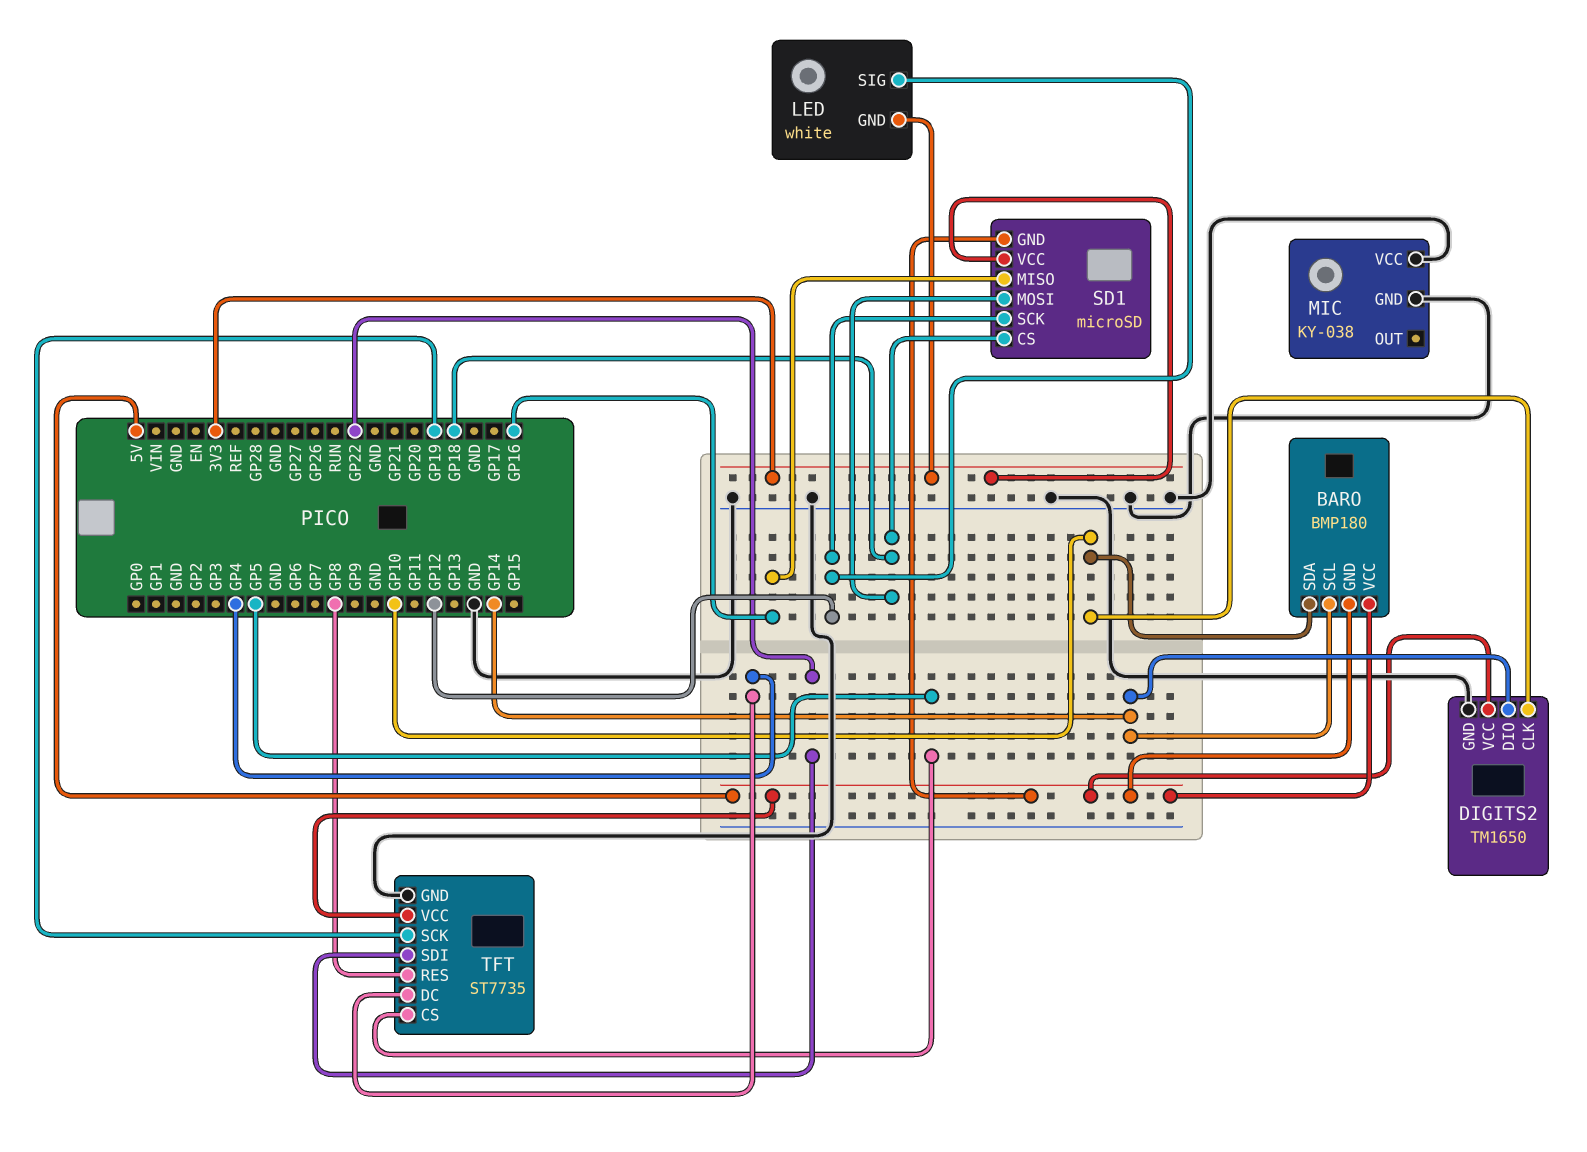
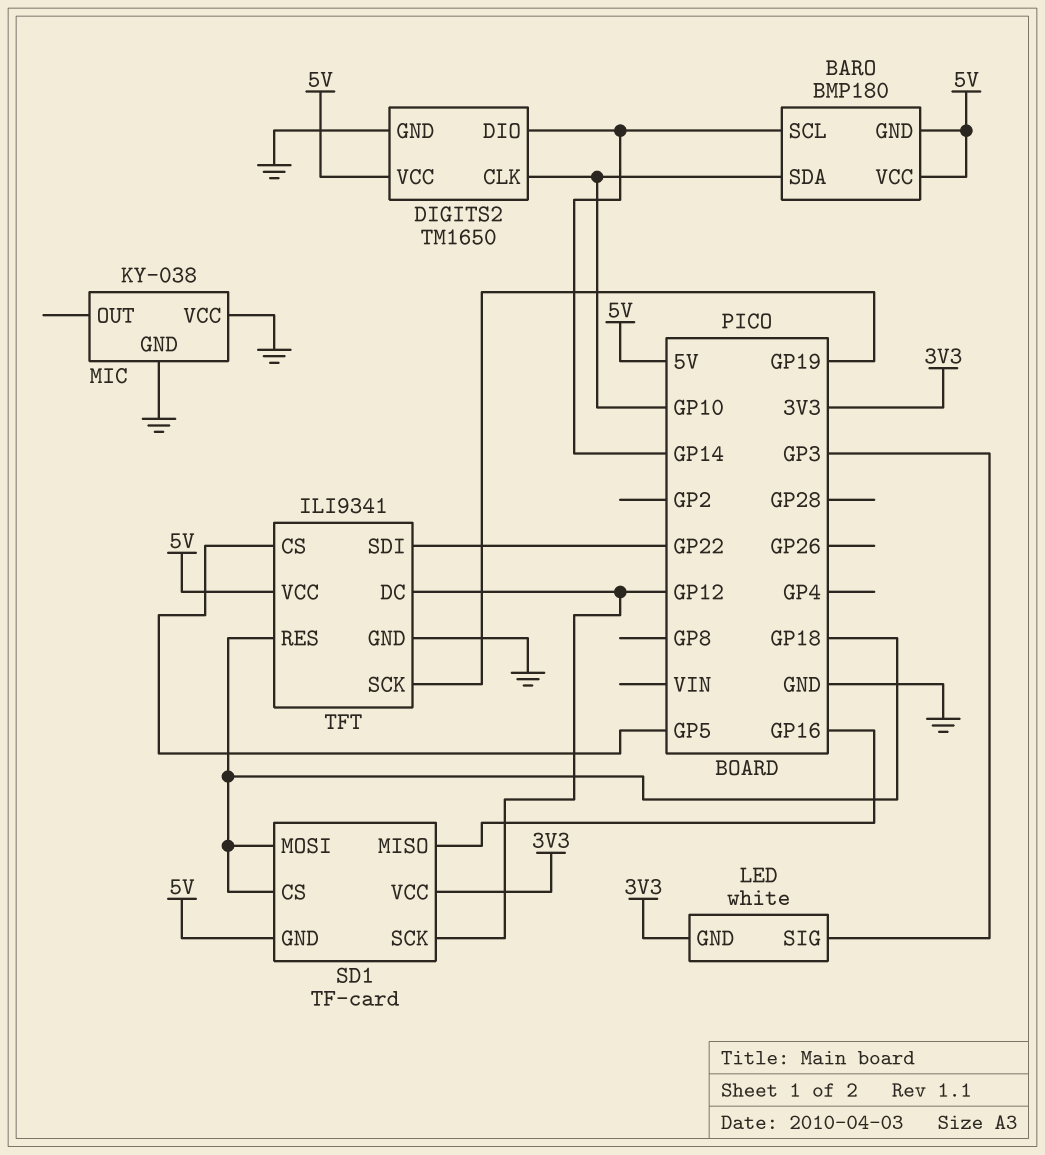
LED pin SIG: GP12 -> GP3
SD1: microSD -> TF-card
TFT: ST7735 -> ILI9341
TFT pin DC: GP4 -> GP12
TFT pin RES: GP8 -> GP18

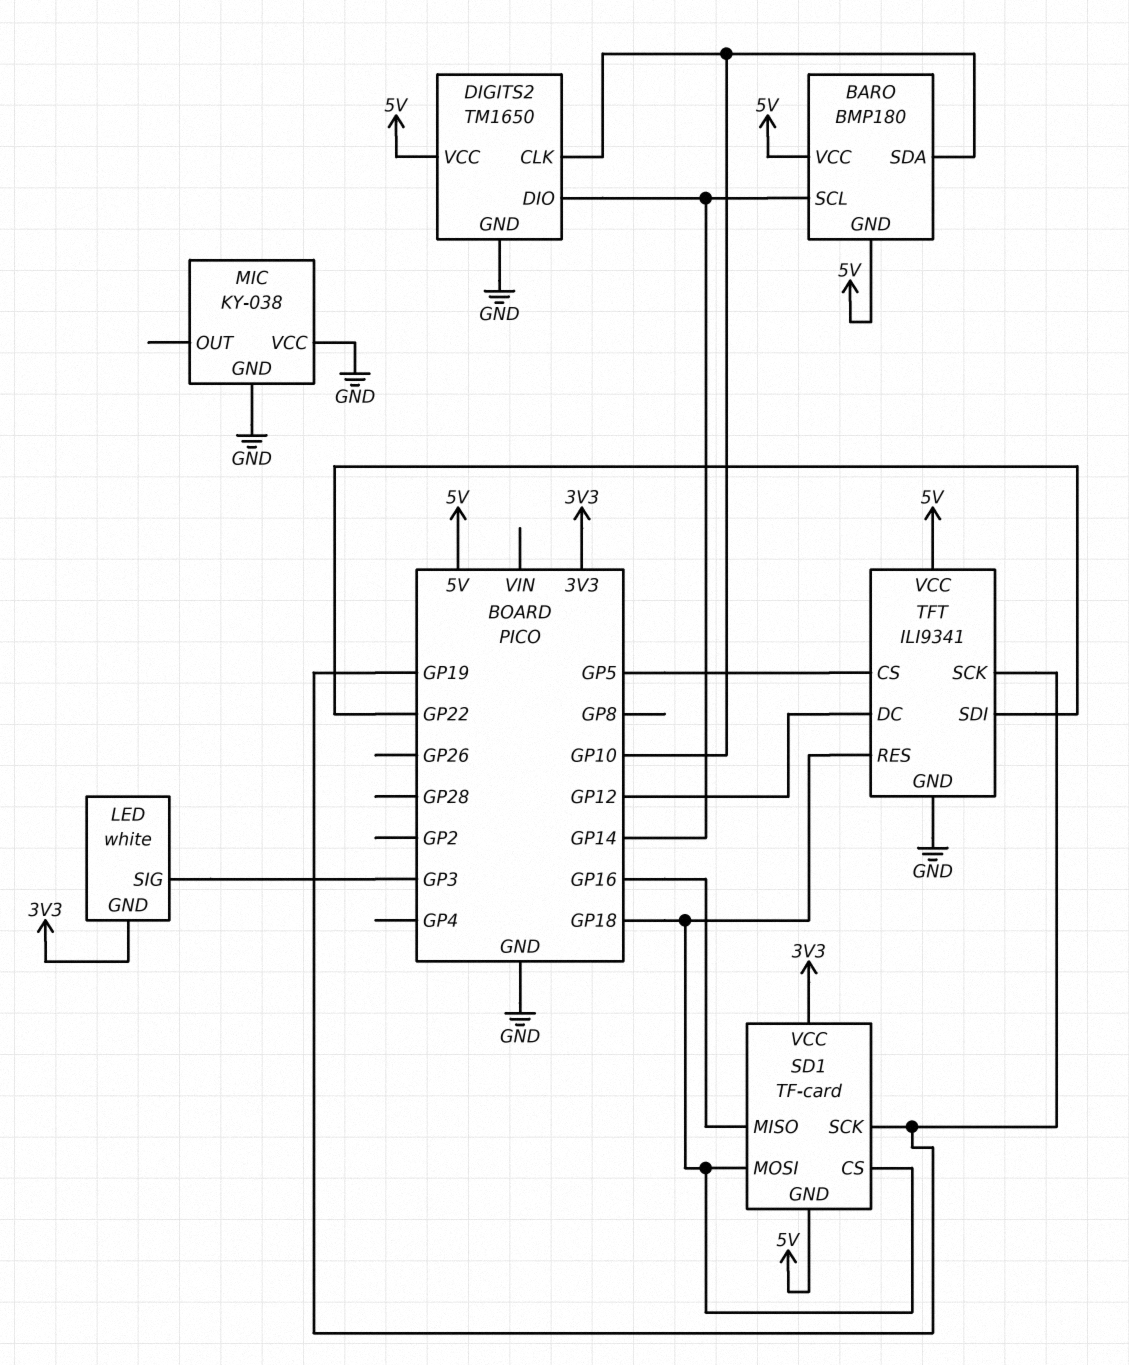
SD1 pin SCK: GP12 -> GP19

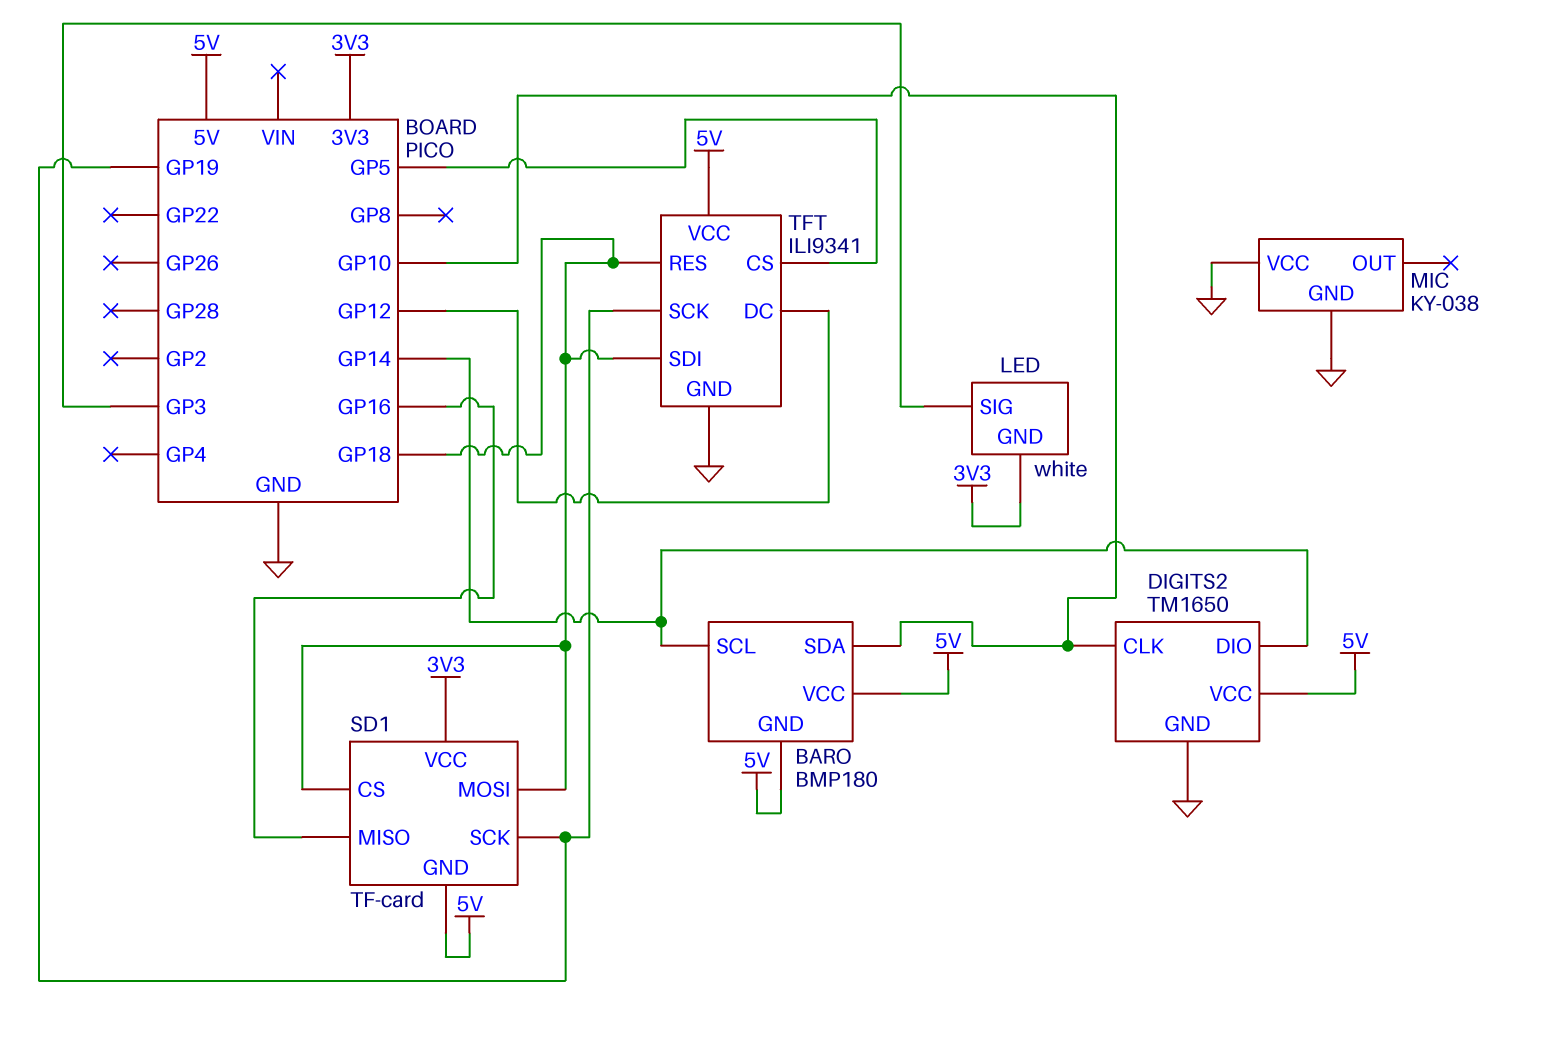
TFT pin SDI: GP22 -> GP18

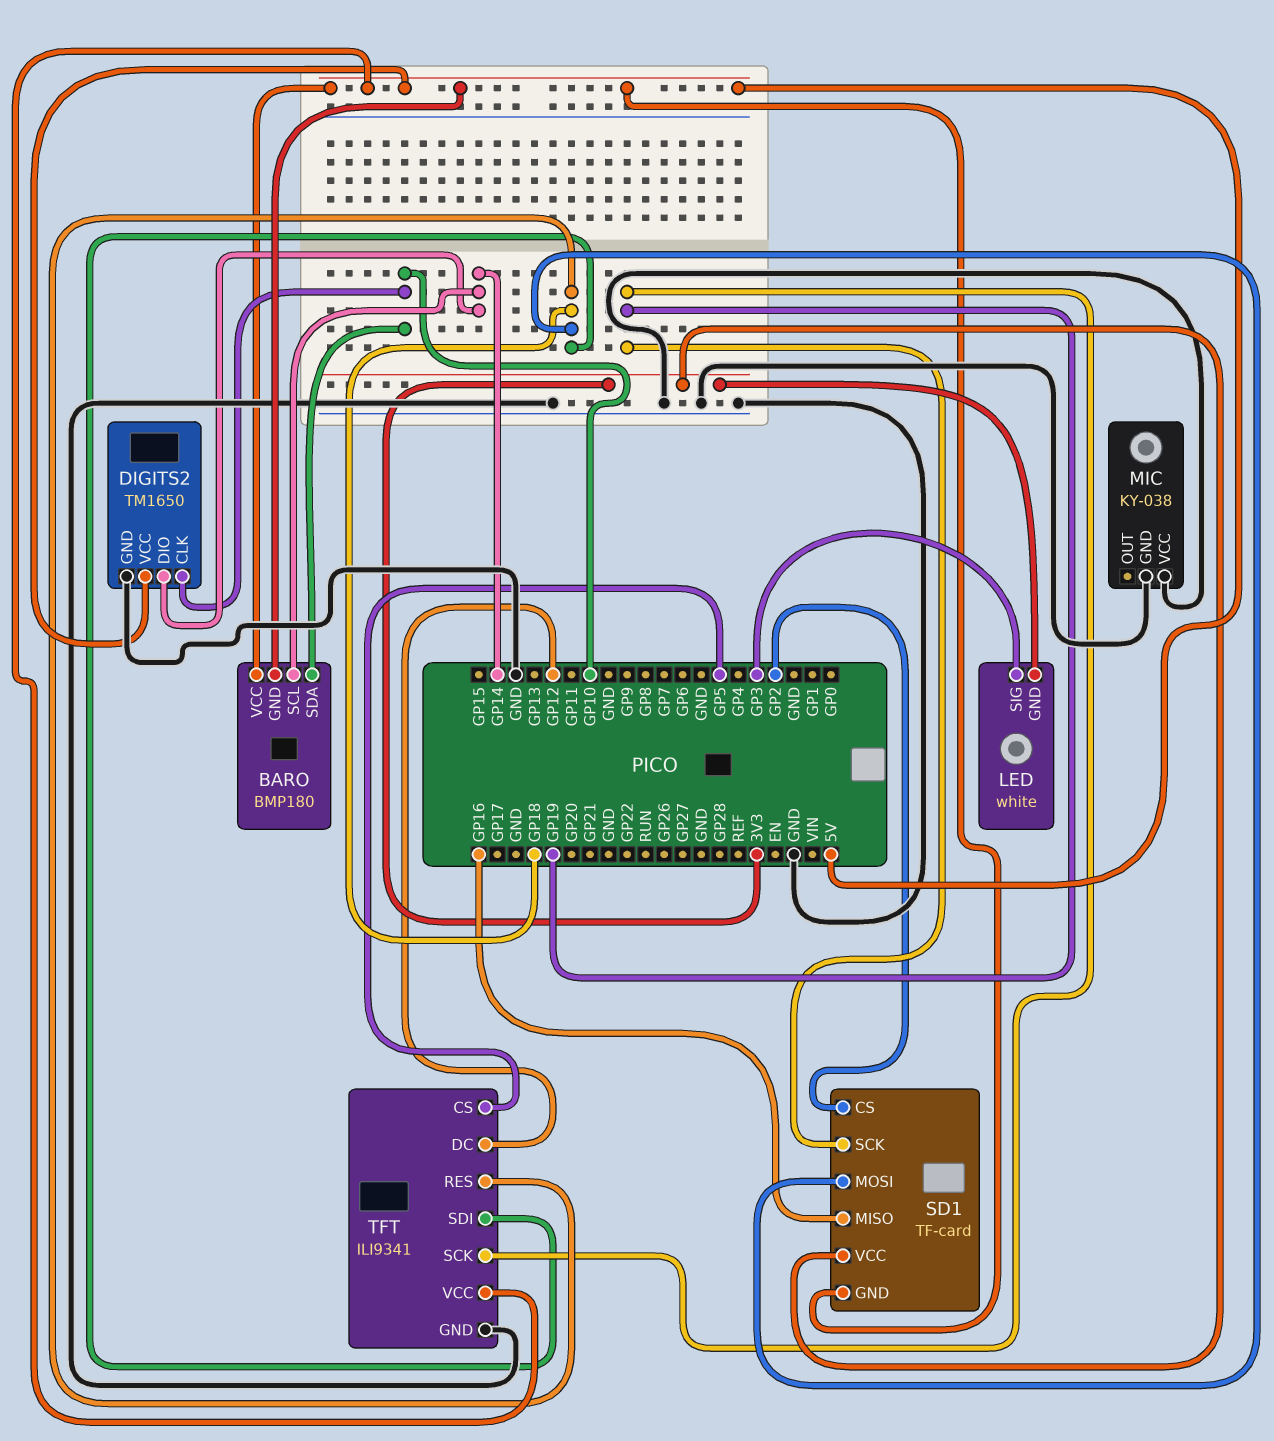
SD1 pin CS: GP18 -> GP2

